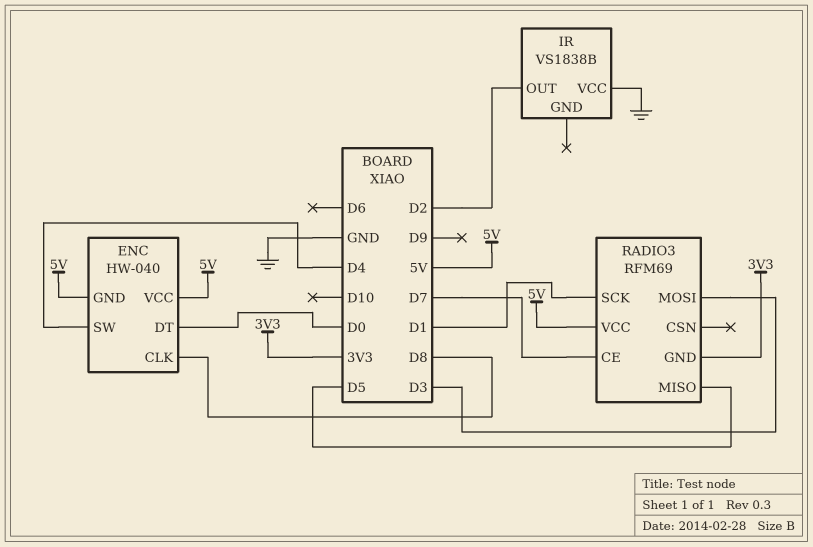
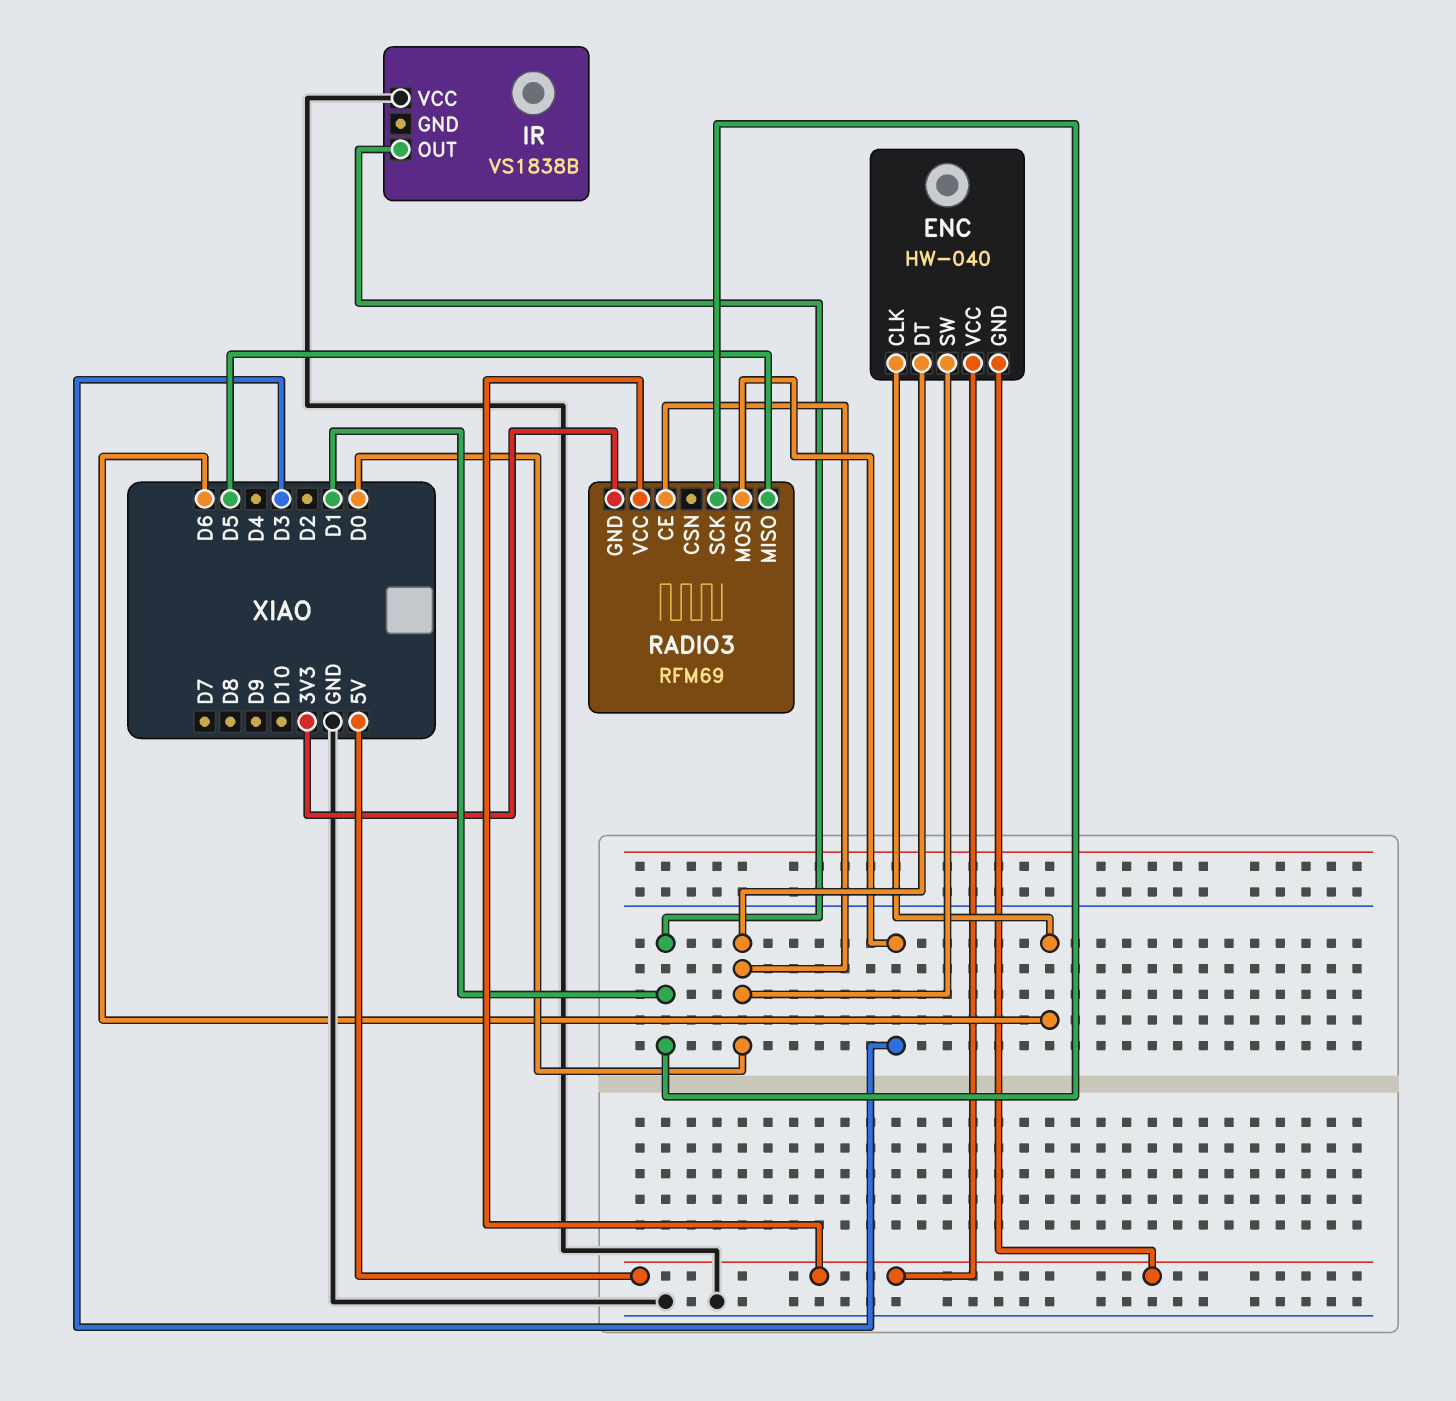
ENC pin CLK: D8 -> D6
ENC pin SW: D4 -> D0
IR pin OUT: D2 -> D1
RADIO3 pin CE: D7 -> D0

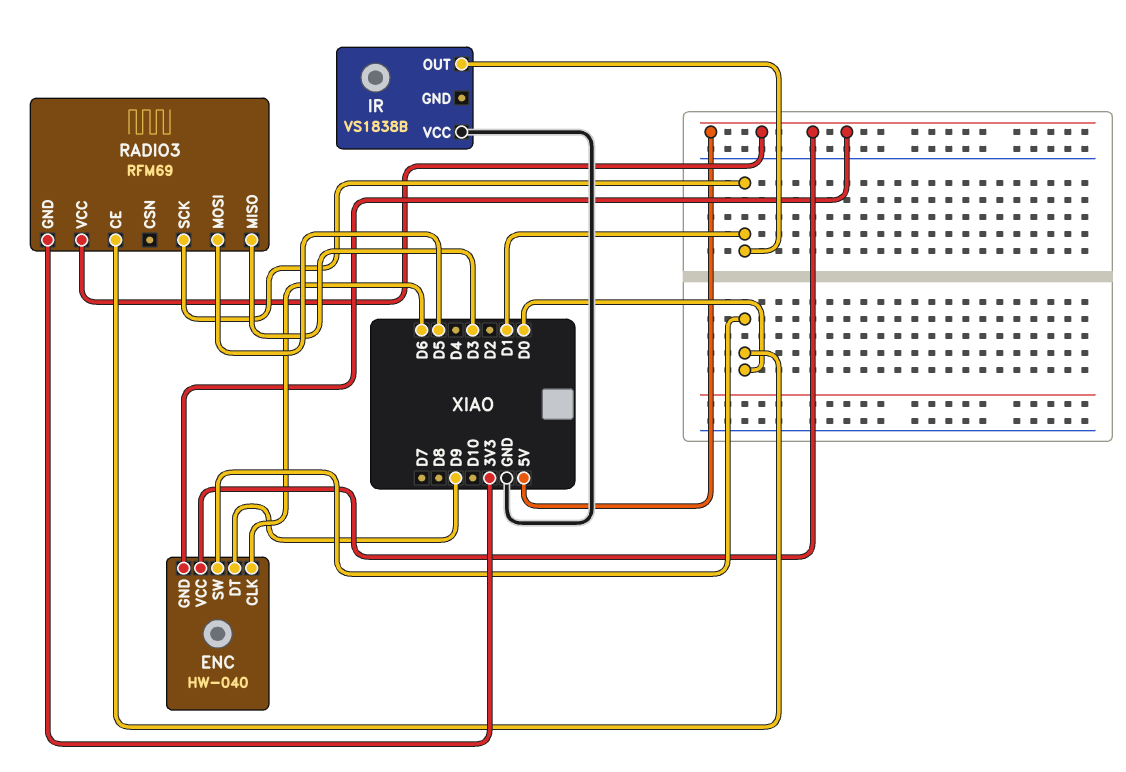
ENC pin DT: D0 -> D9
RADIO3 pin MISO: D5 -> D3
RADIO3 pin MOSI: D3 -> D5

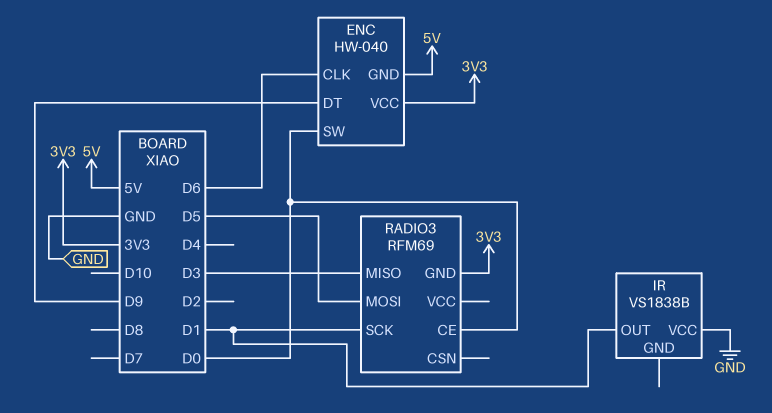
ENC pin VCC: 5V -> 3V3
RADIO3 pin VCC: 5V -> none

